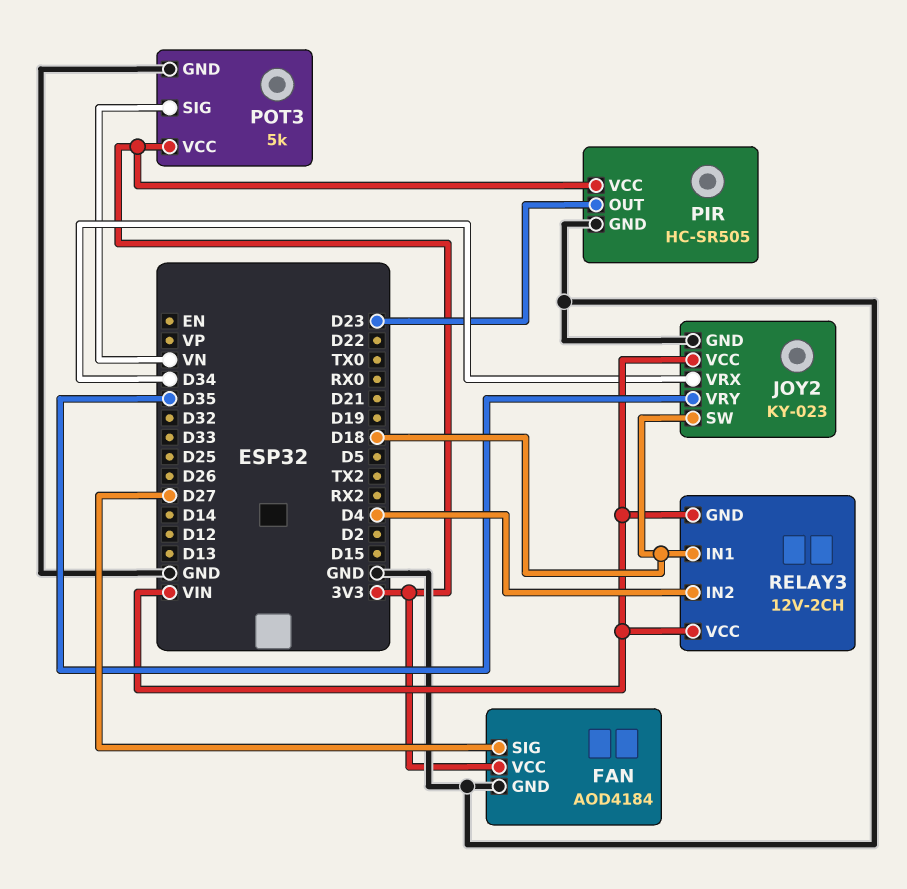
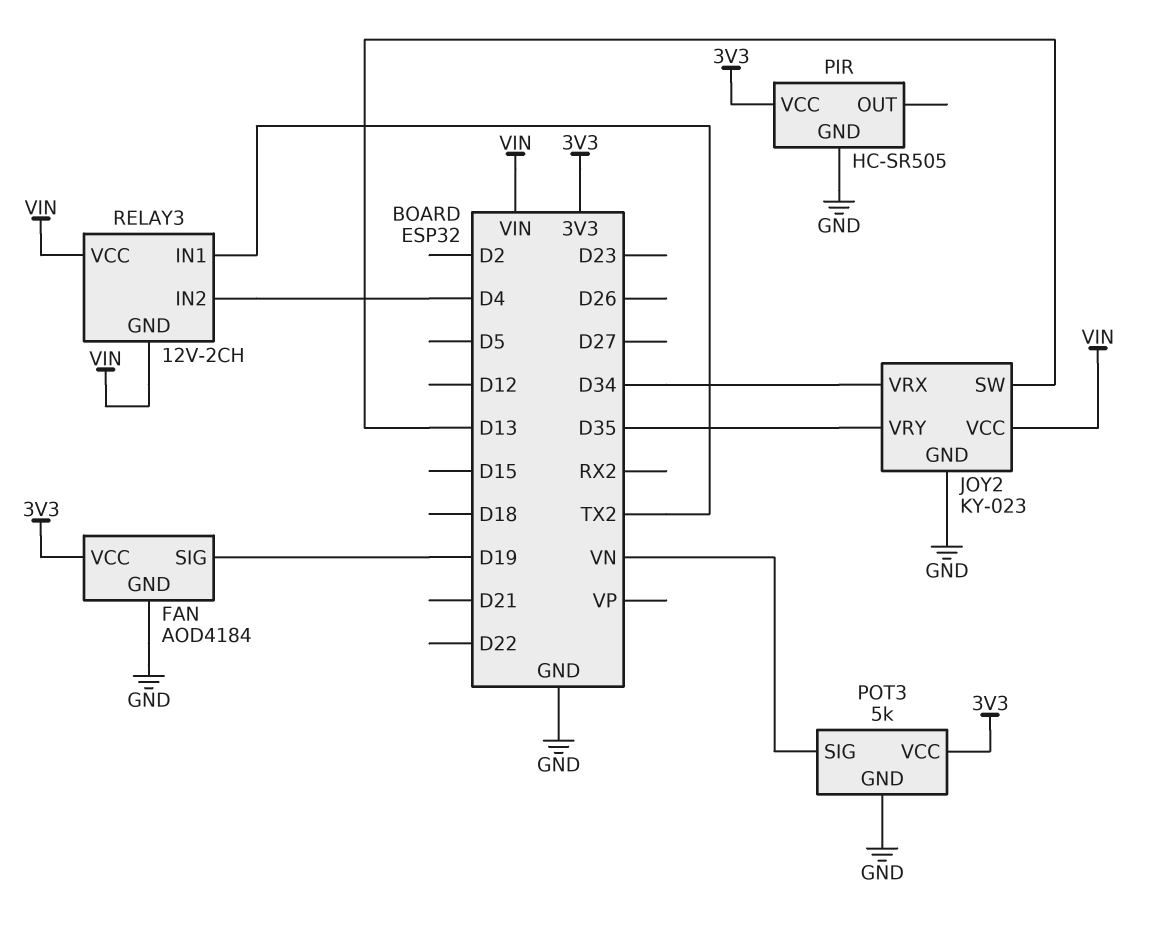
FAN pin SIG: D27 -> D19
JOY2 pin SW: D18 -> D13
PIR pin OUT: D23 -> none
RELAY3 pin IN1: D18 -> TX2

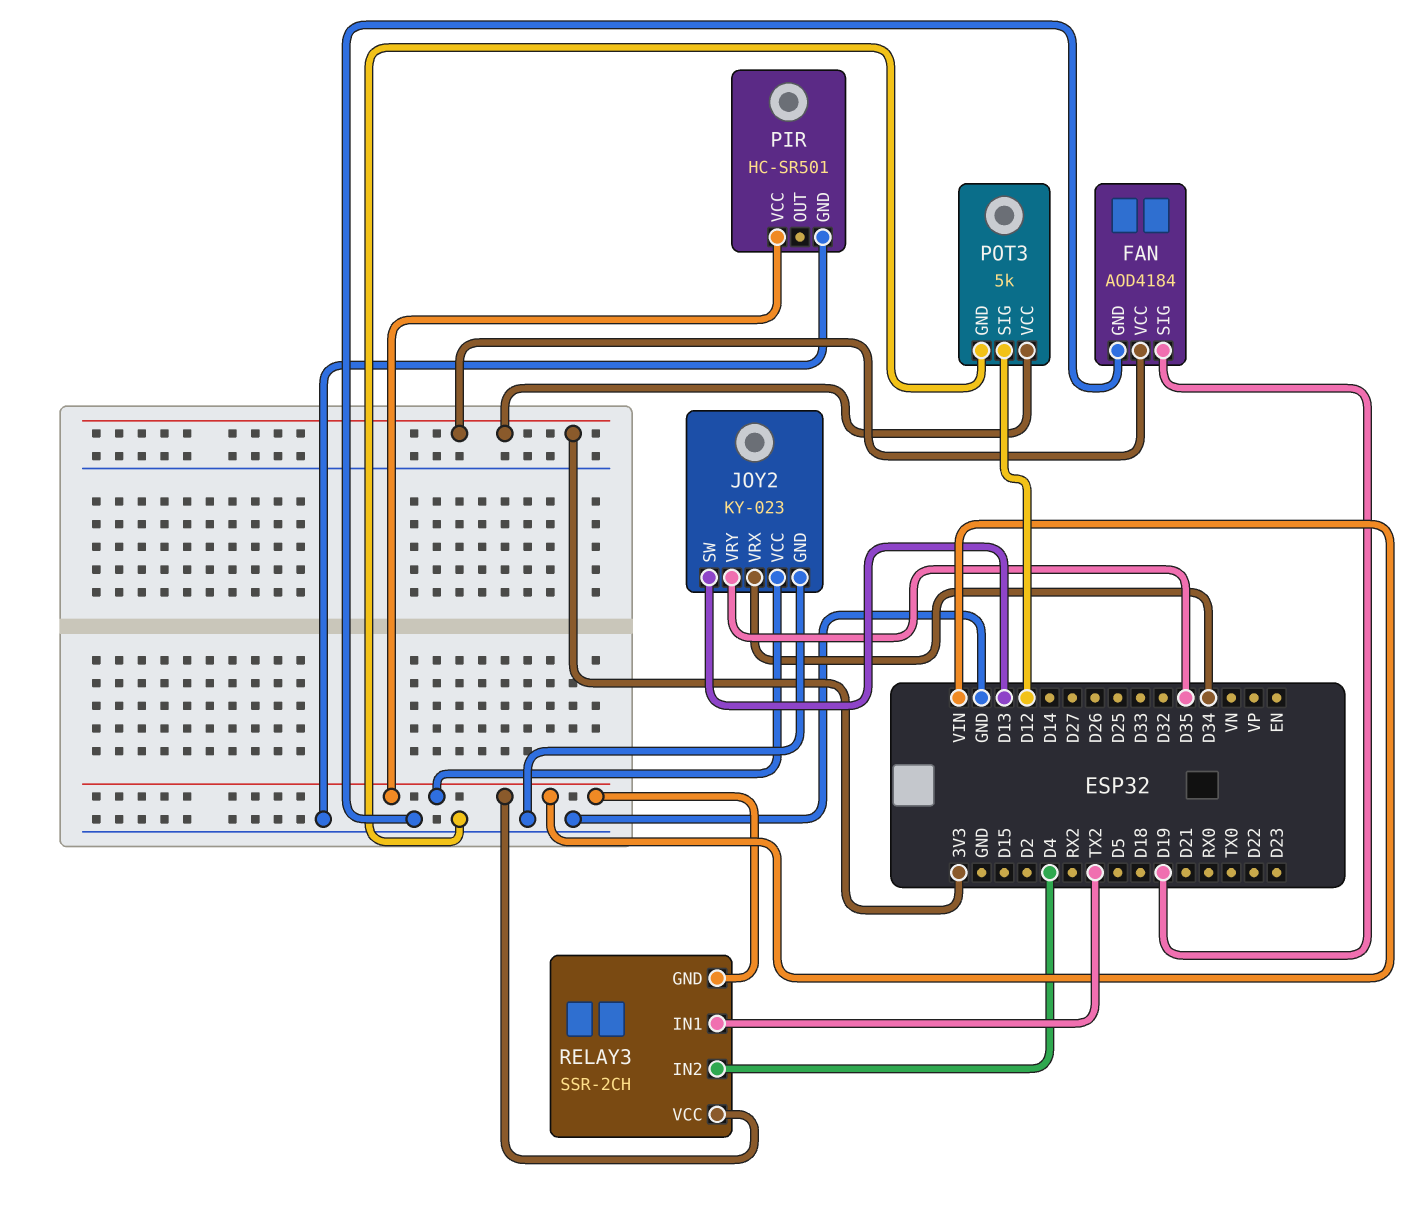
PIR: HC-SR505 -> HC-SR501
PIR pin VCC: 3V3 -> VIN
POT3 pin SIG: VN -> D12
RELAY3: 12V-2CH -> SSR-2CH

